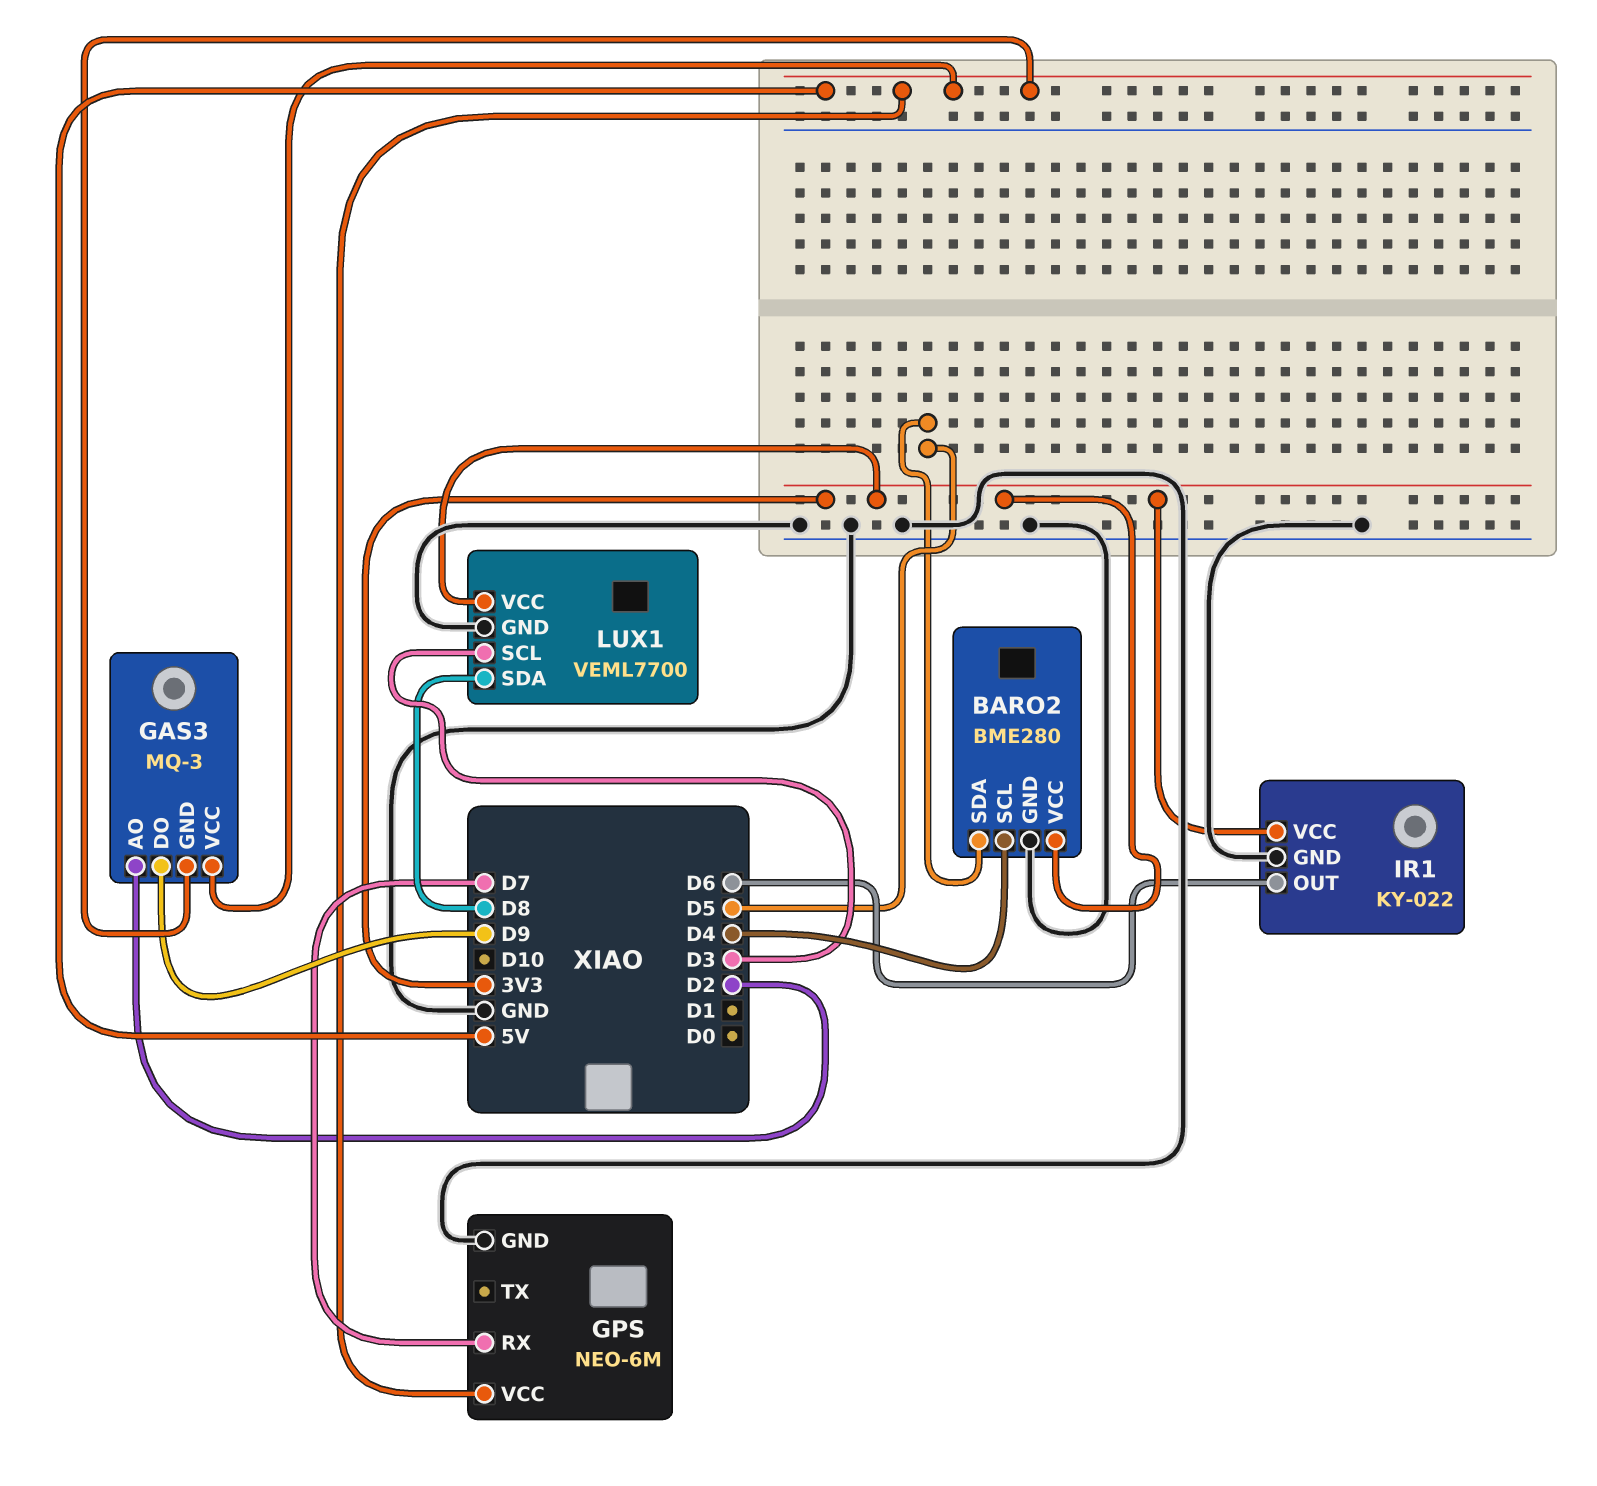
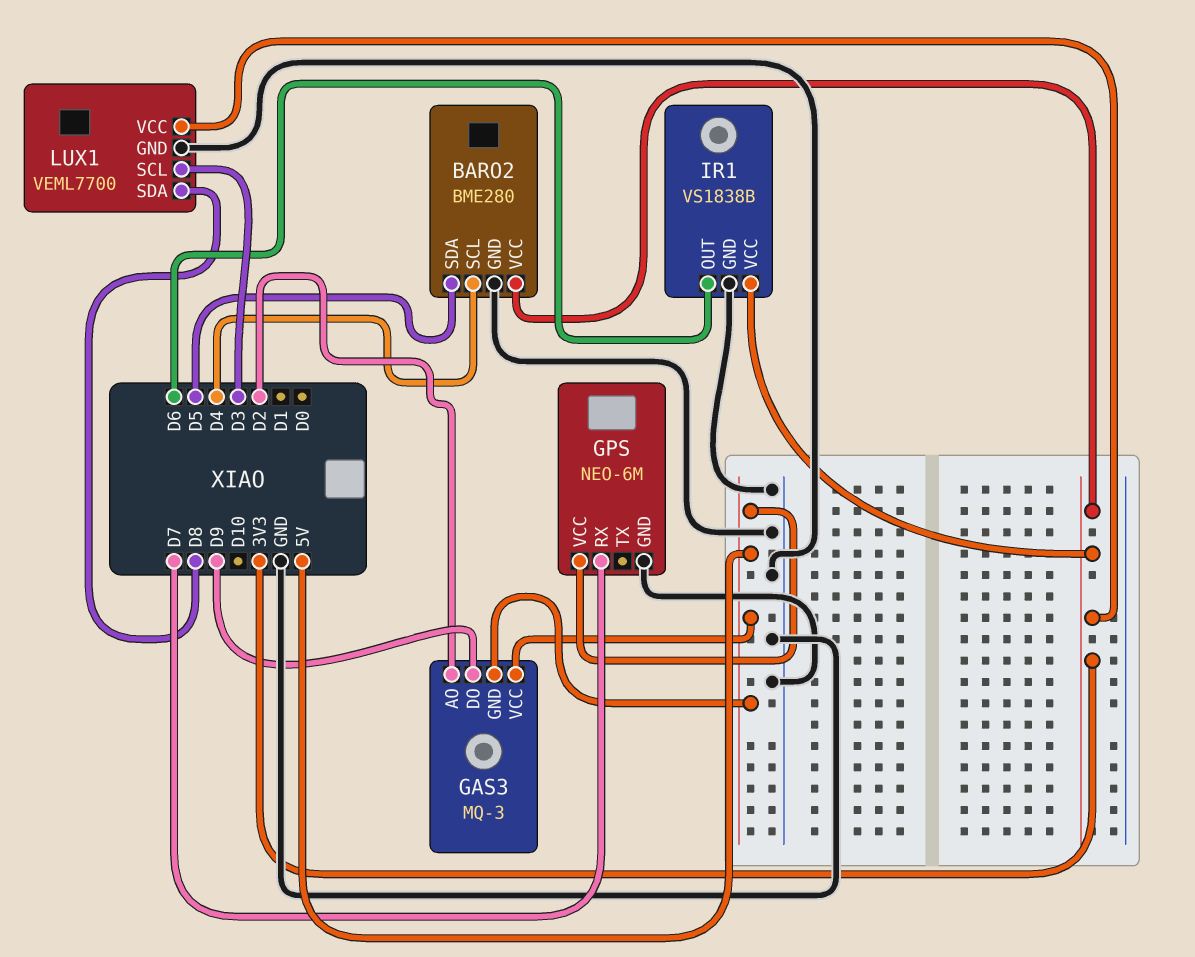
IR1: KY-022 -> VS1838B

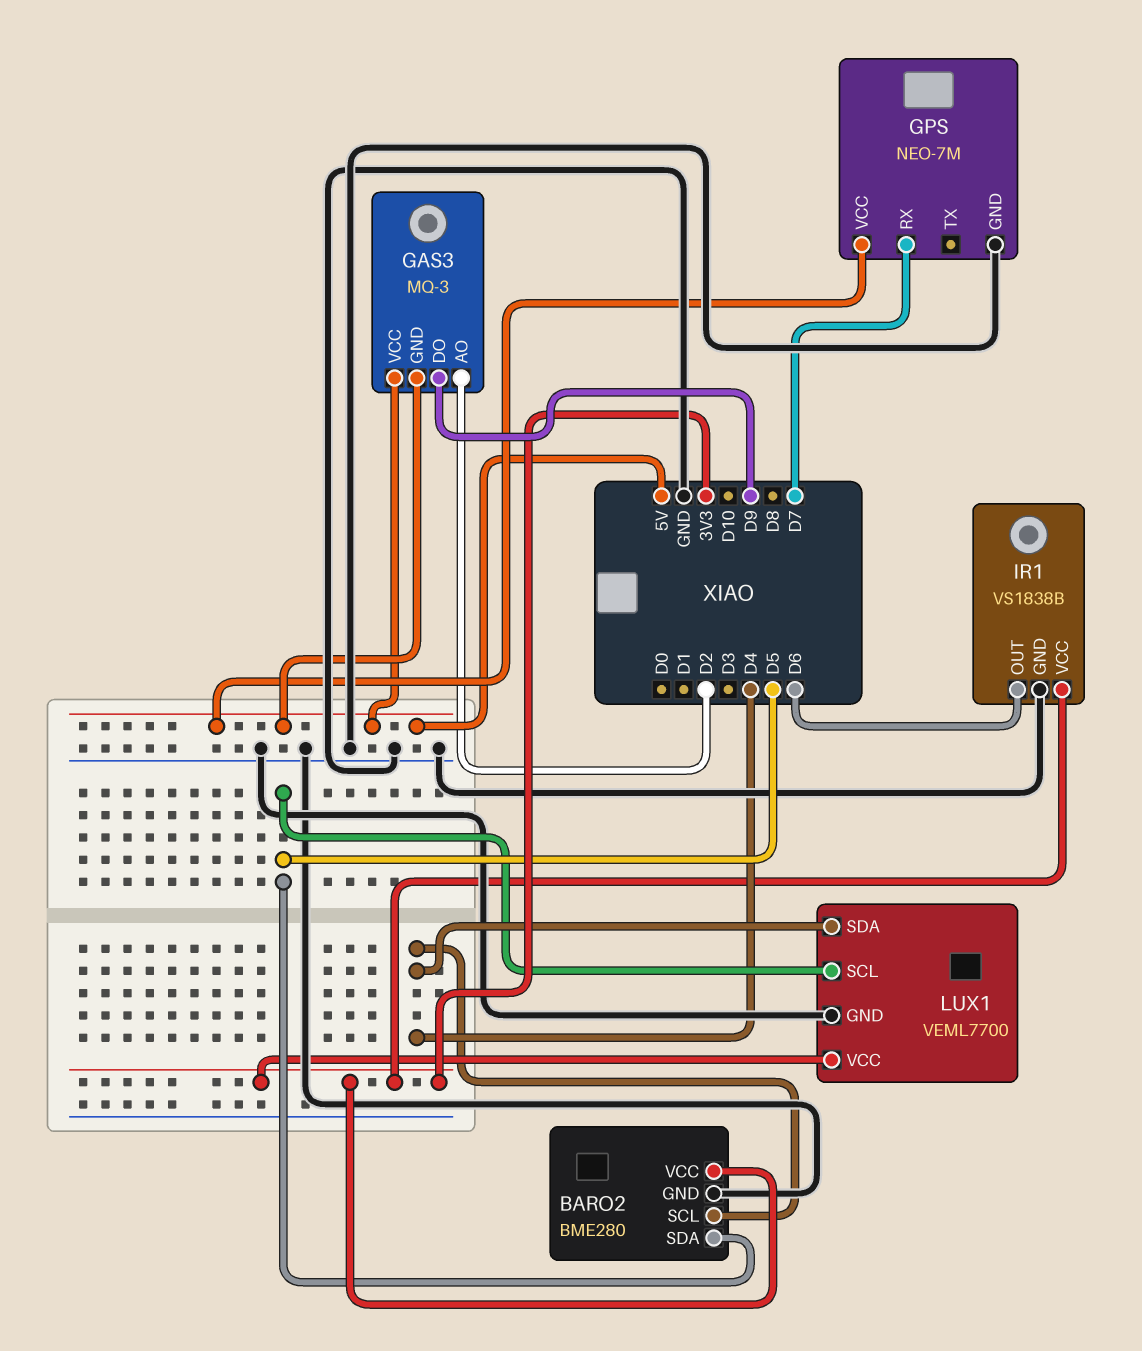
GPS: NEO-6M -> NEO-7M
LUX1 pin SCL: D3 -> D5
LUX1 pin SDA: D8 -> D4

